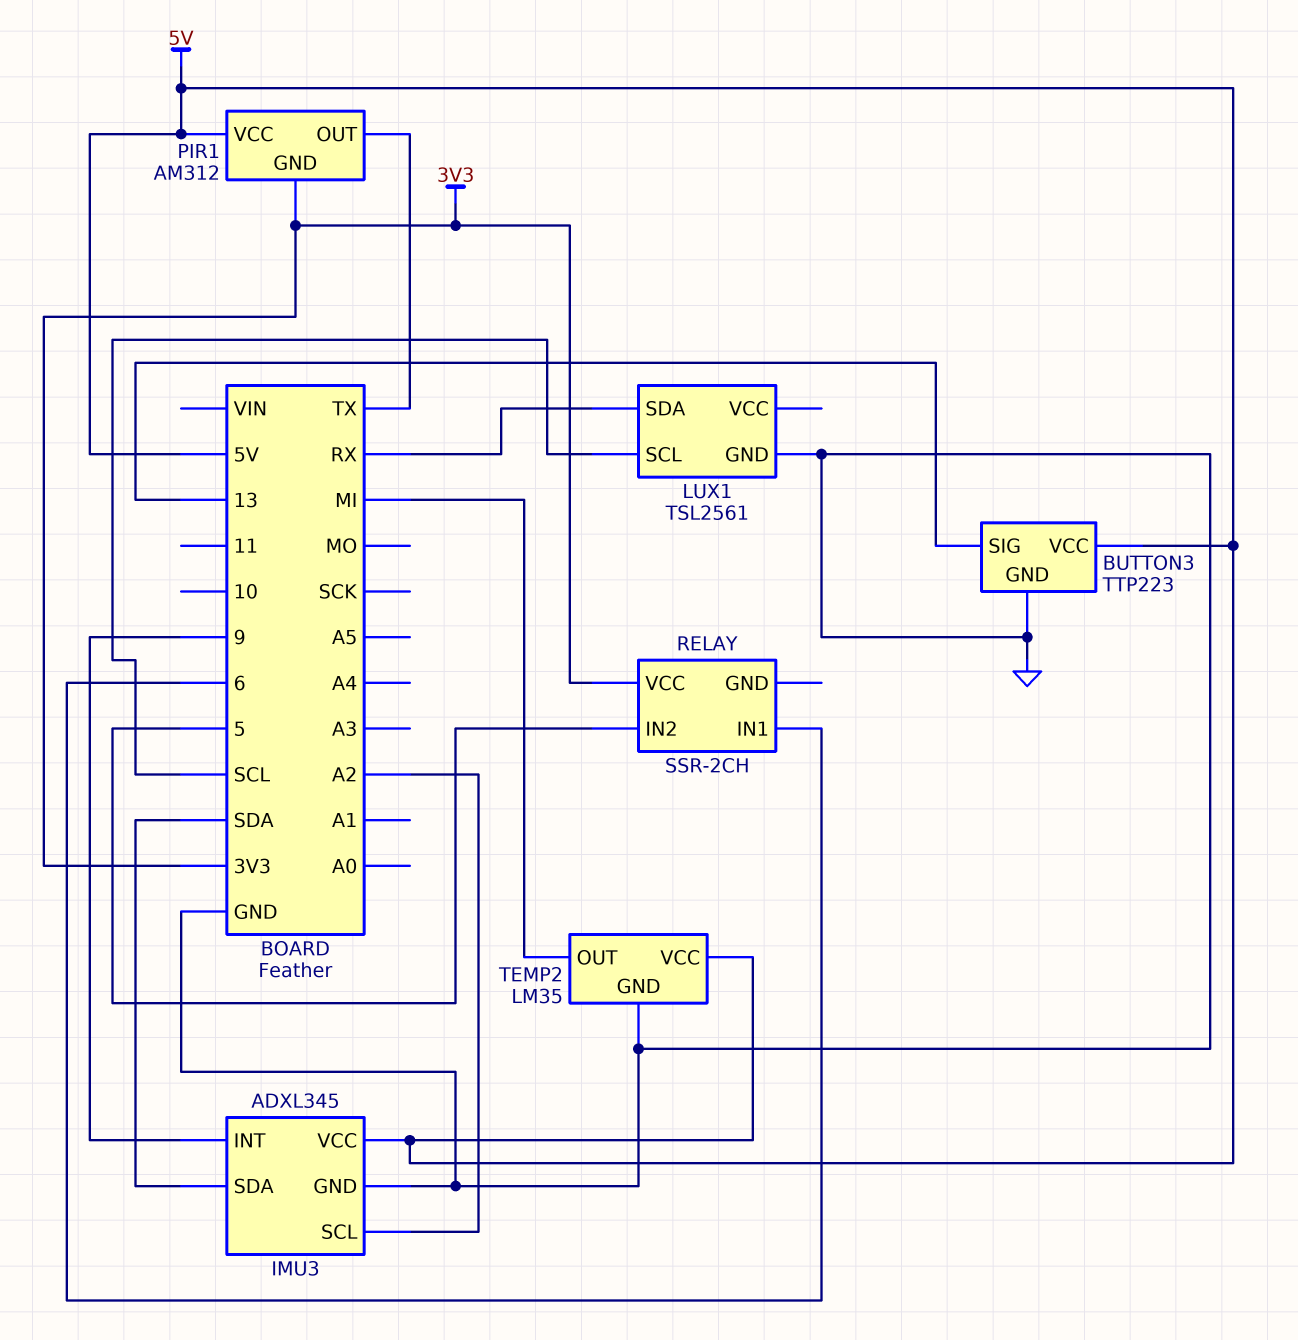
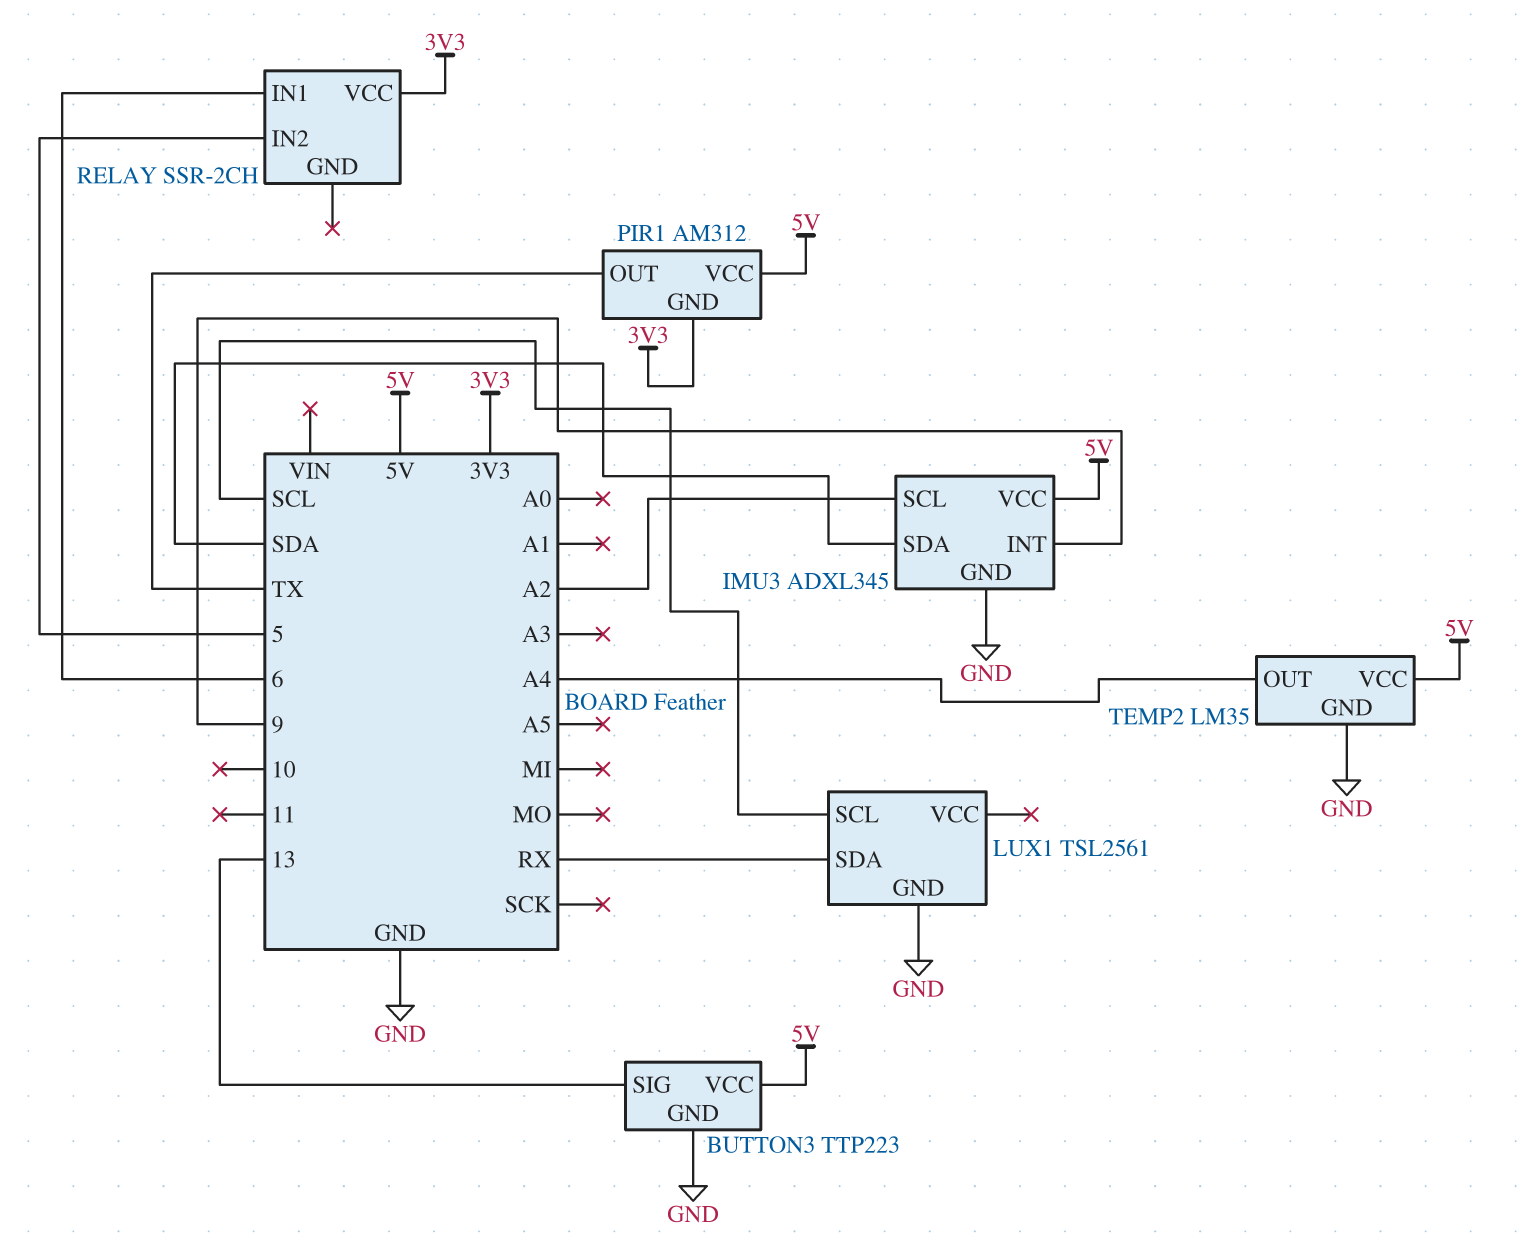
TEMP2 pin OUT: MI -> A4

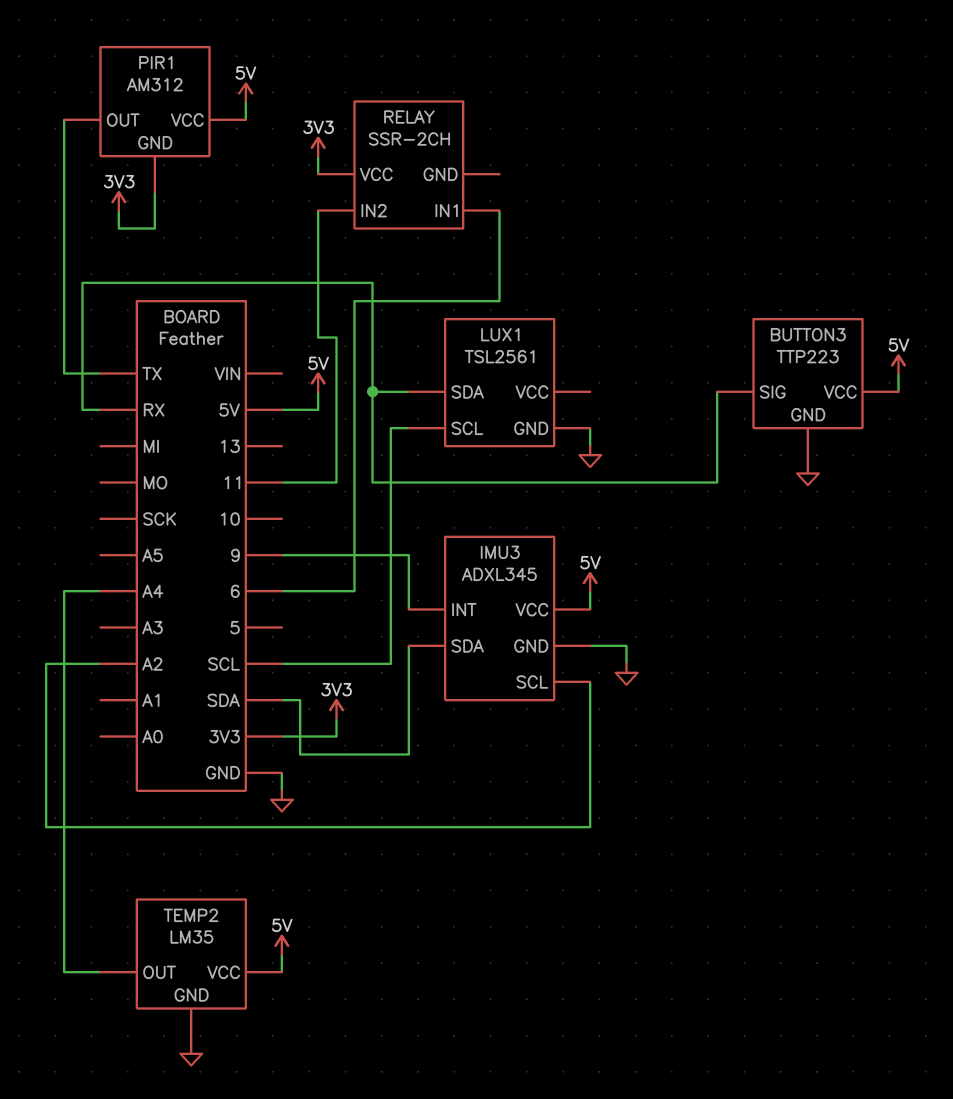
BUTTON3 pin SIG: 13 -> RX
RELAY pin IN2: 5 -> 11

